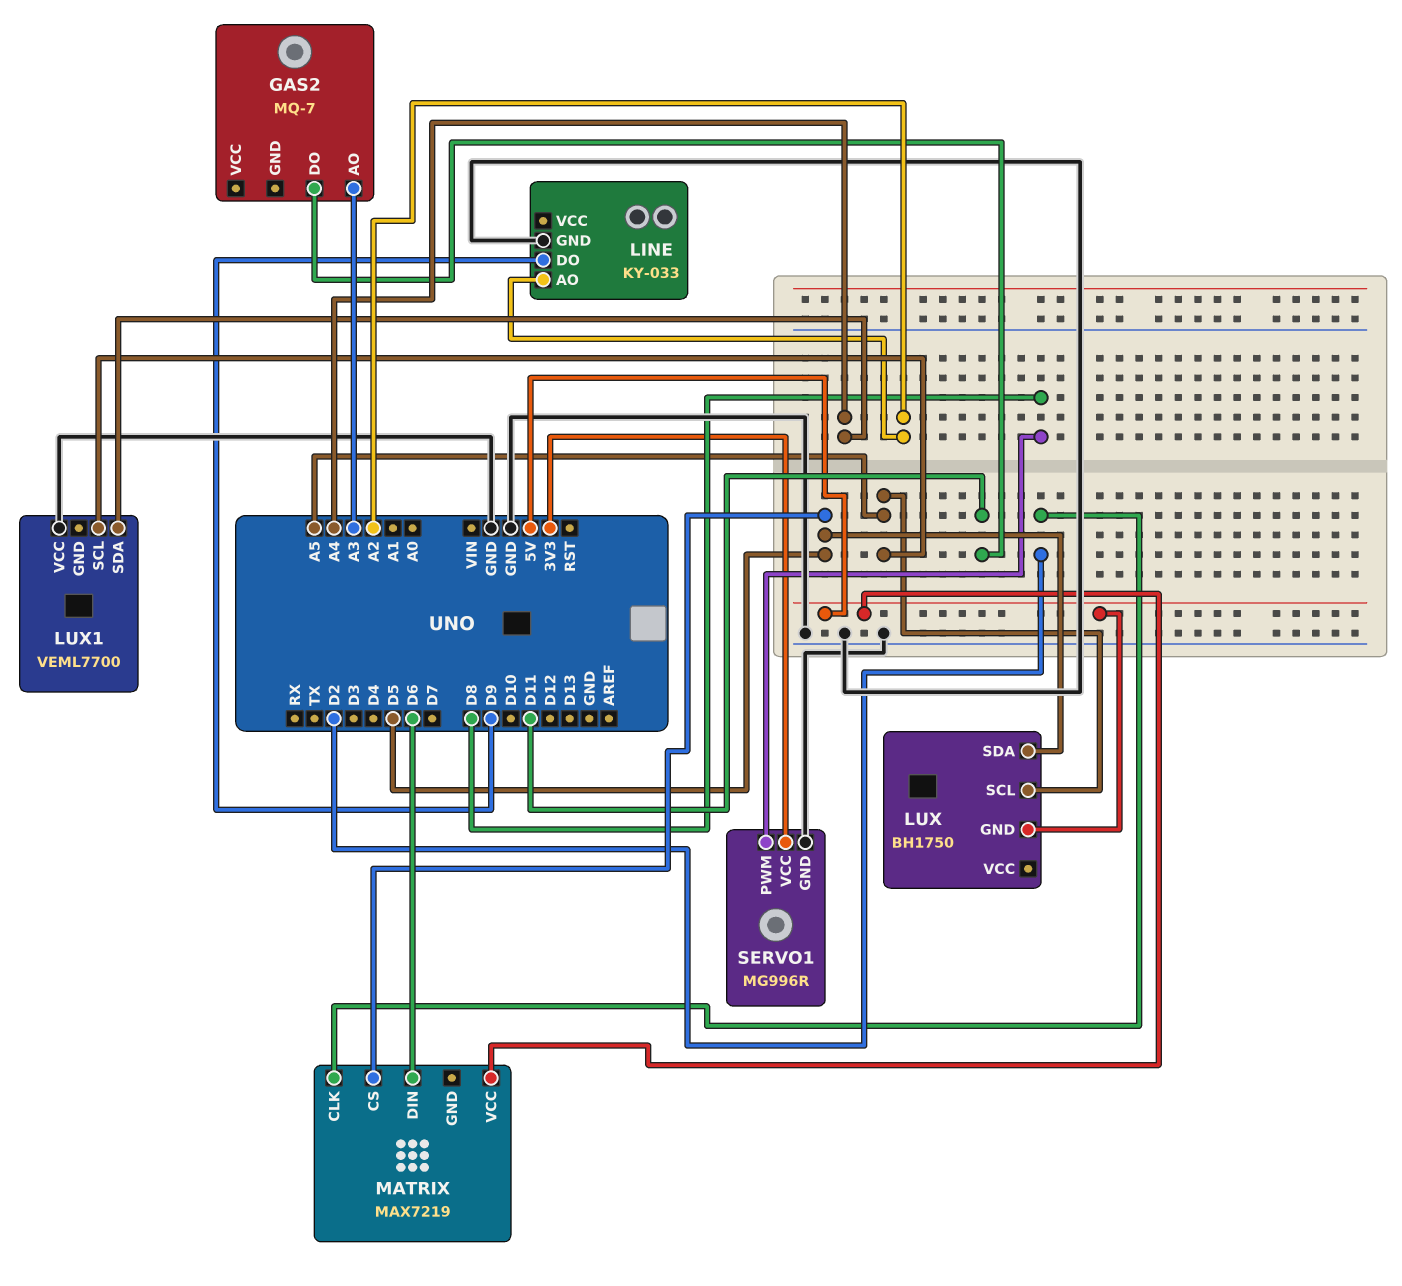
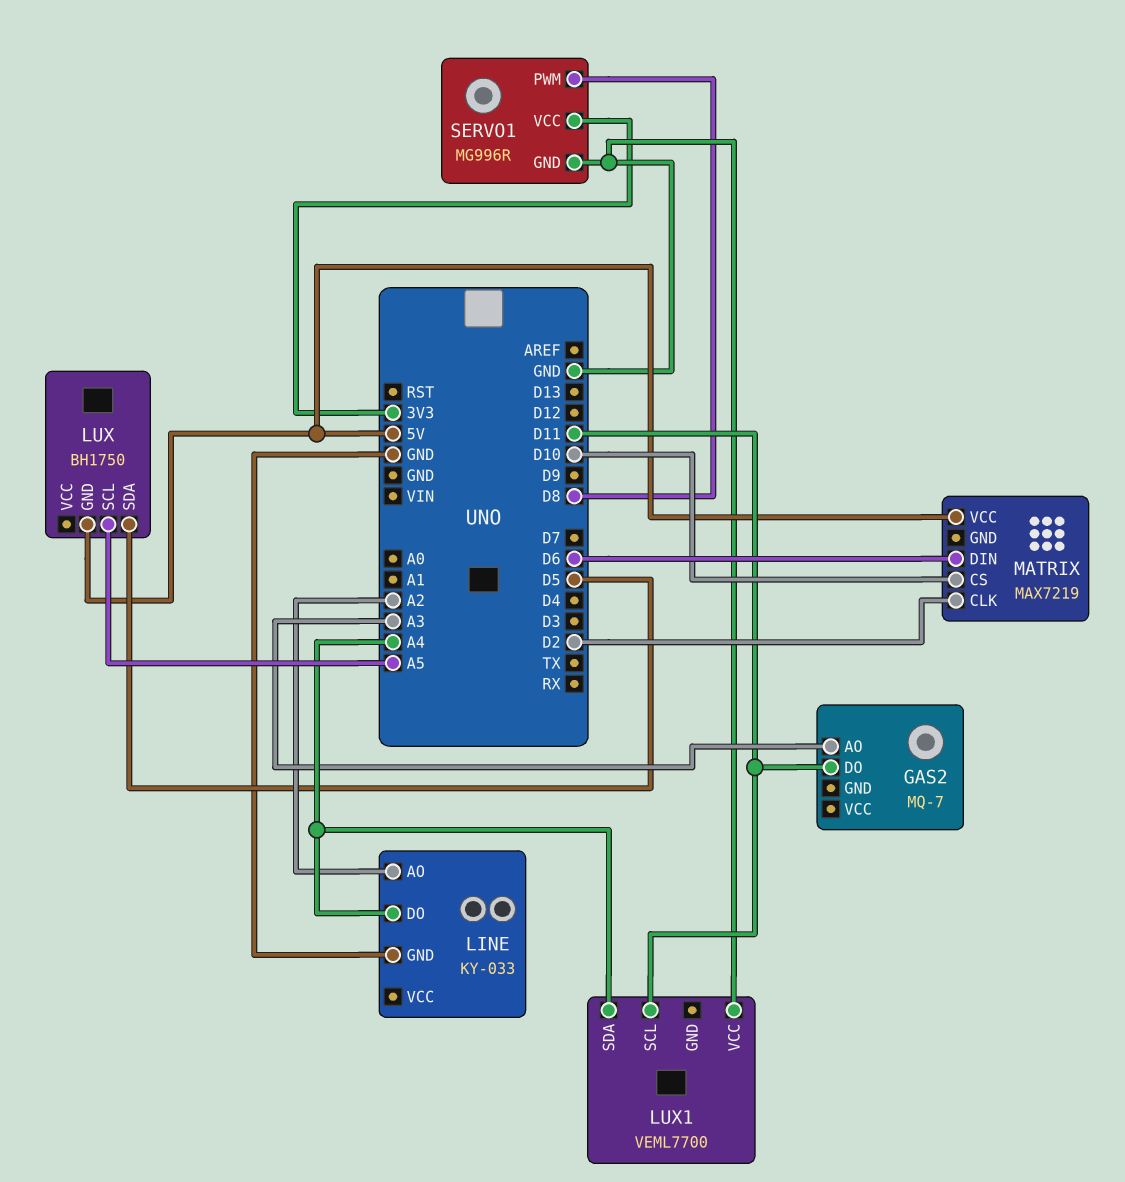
LINE pin DO: D9 -> A4
LUX1 pin SCL: A5 -> D11
MATRIX pin CS: D5 -> D10

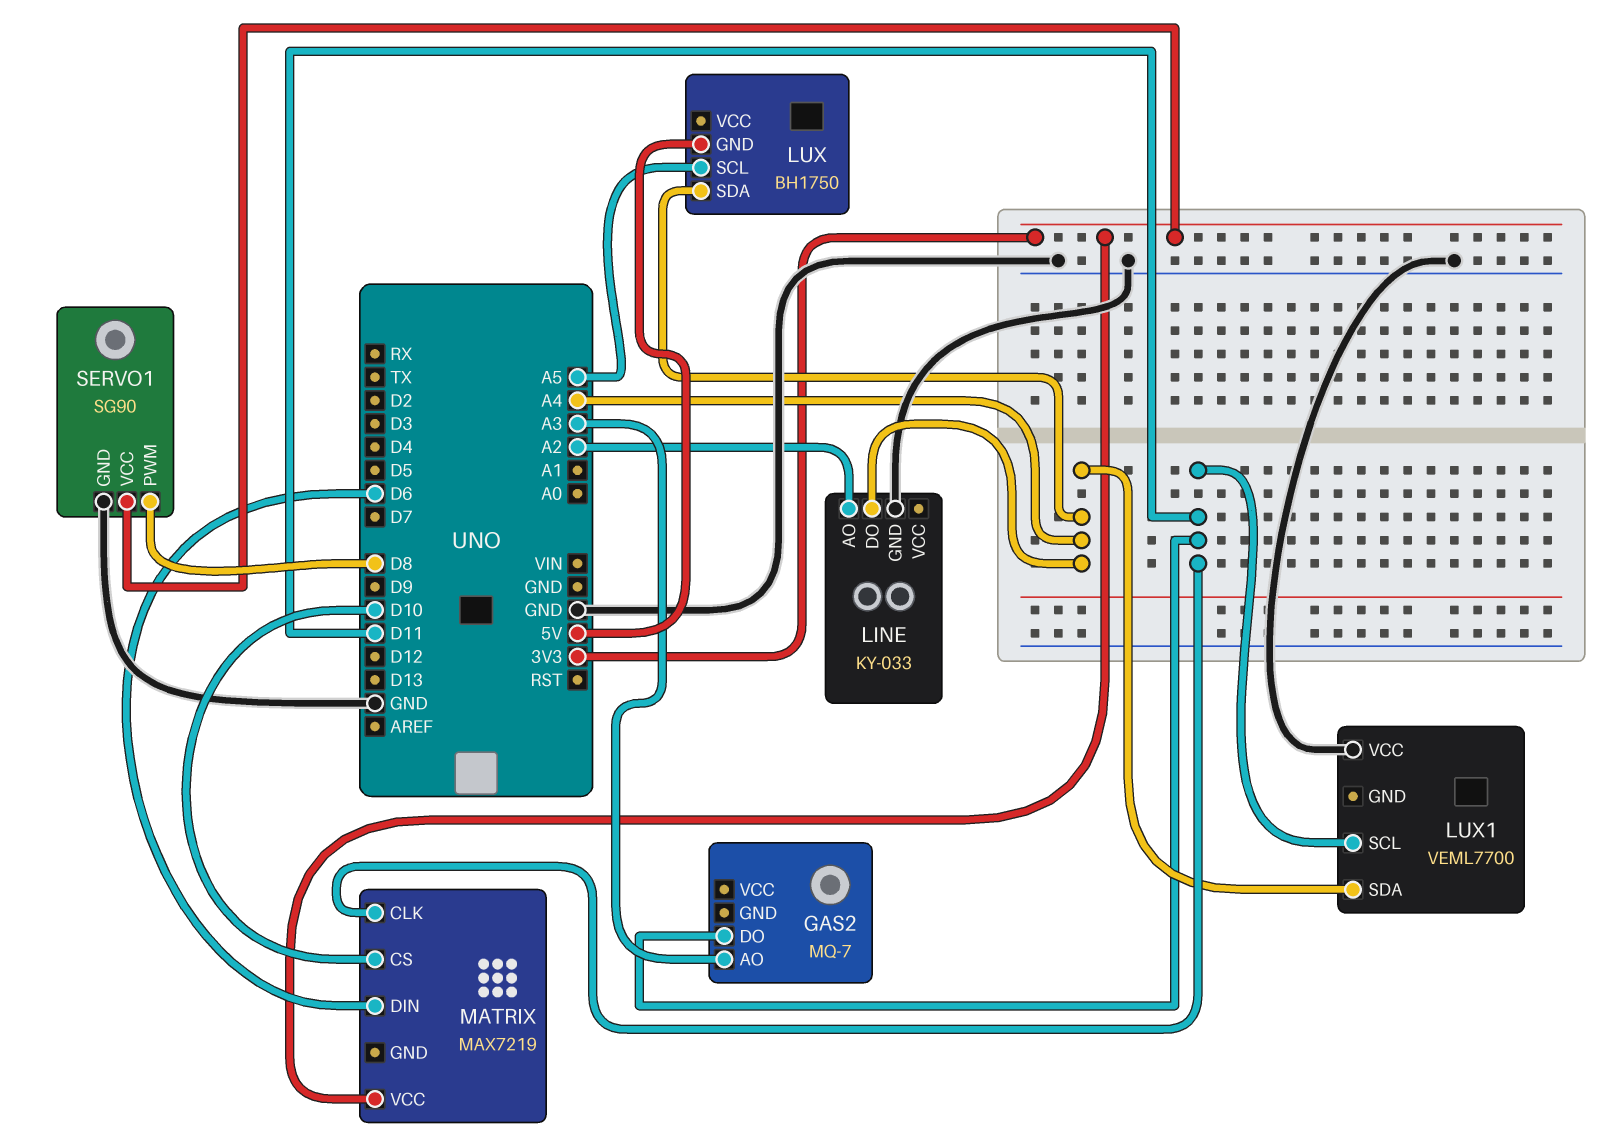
LUX pin SDA: D5 -> A4
MATRIX pin CLK: D2 -> D11
MATRIX pin VCC: 5V -> 3V3
SERVO1: MG996R -> SG90

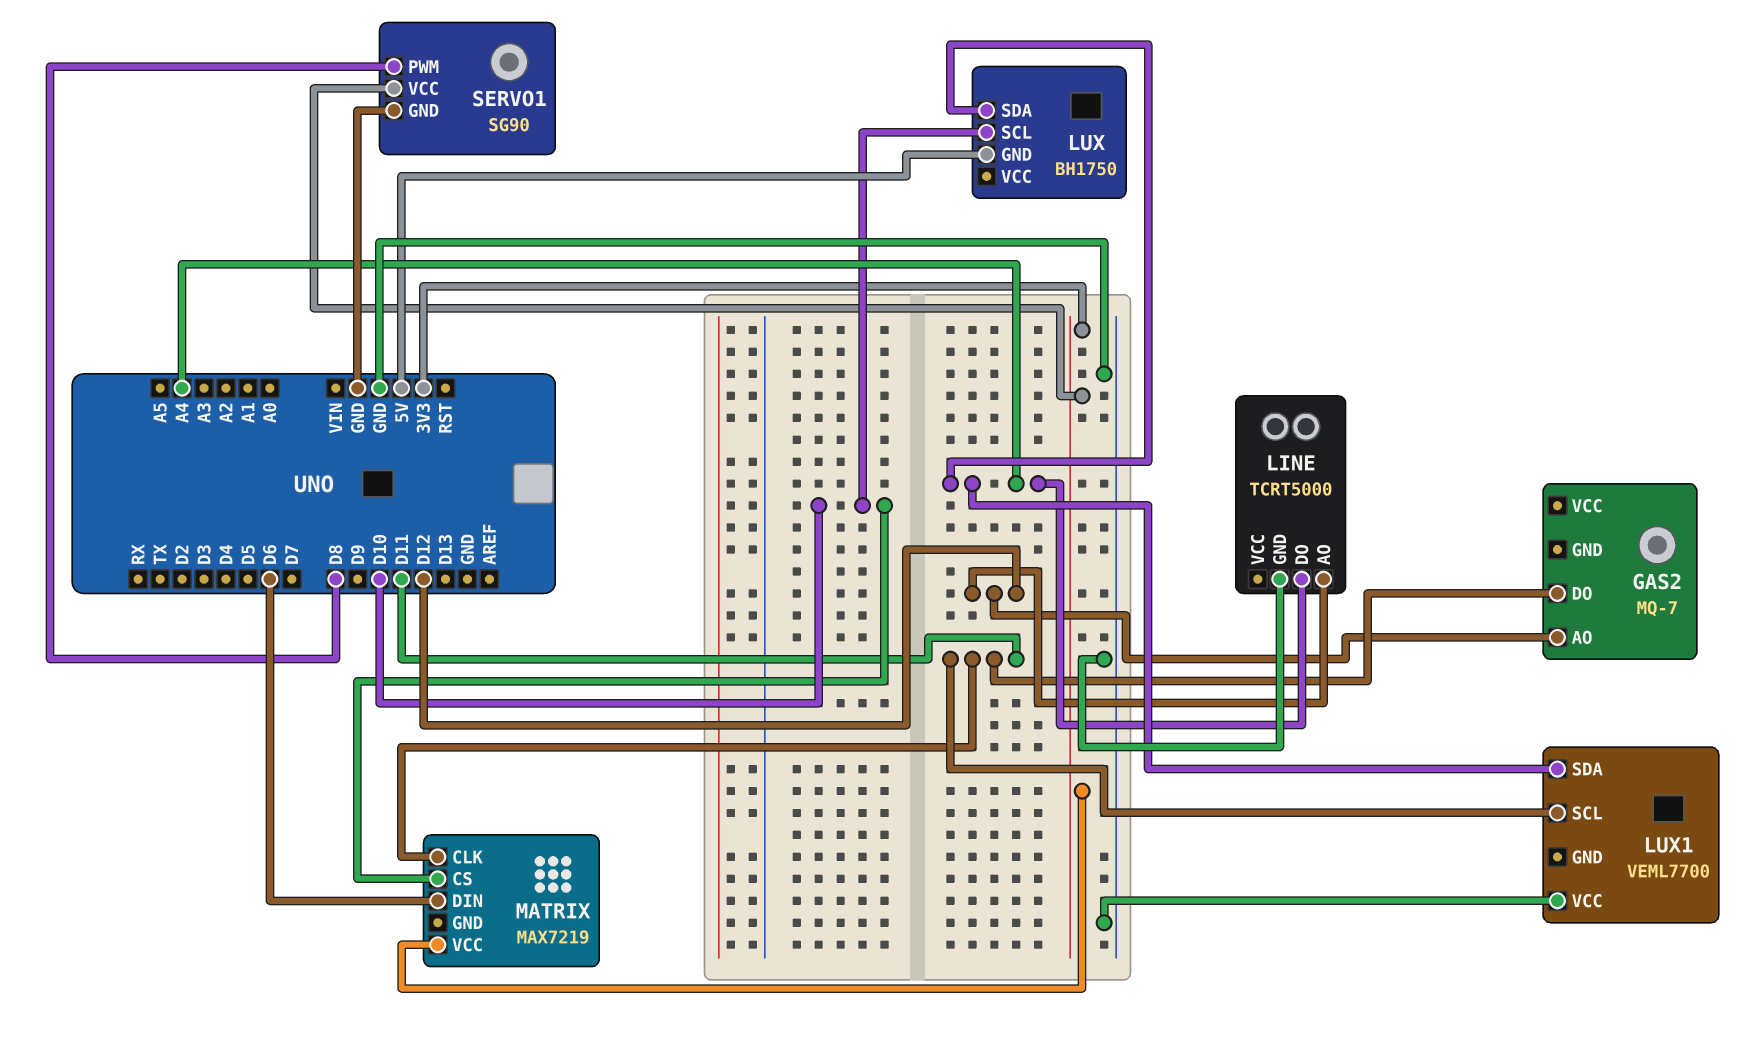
GAS2 pin AO: A3 -> D12
LINE: KY-033 -> TCRT5000
LINE pin AO: A2 -> D12
LUX pin SCL: A5 -> D10

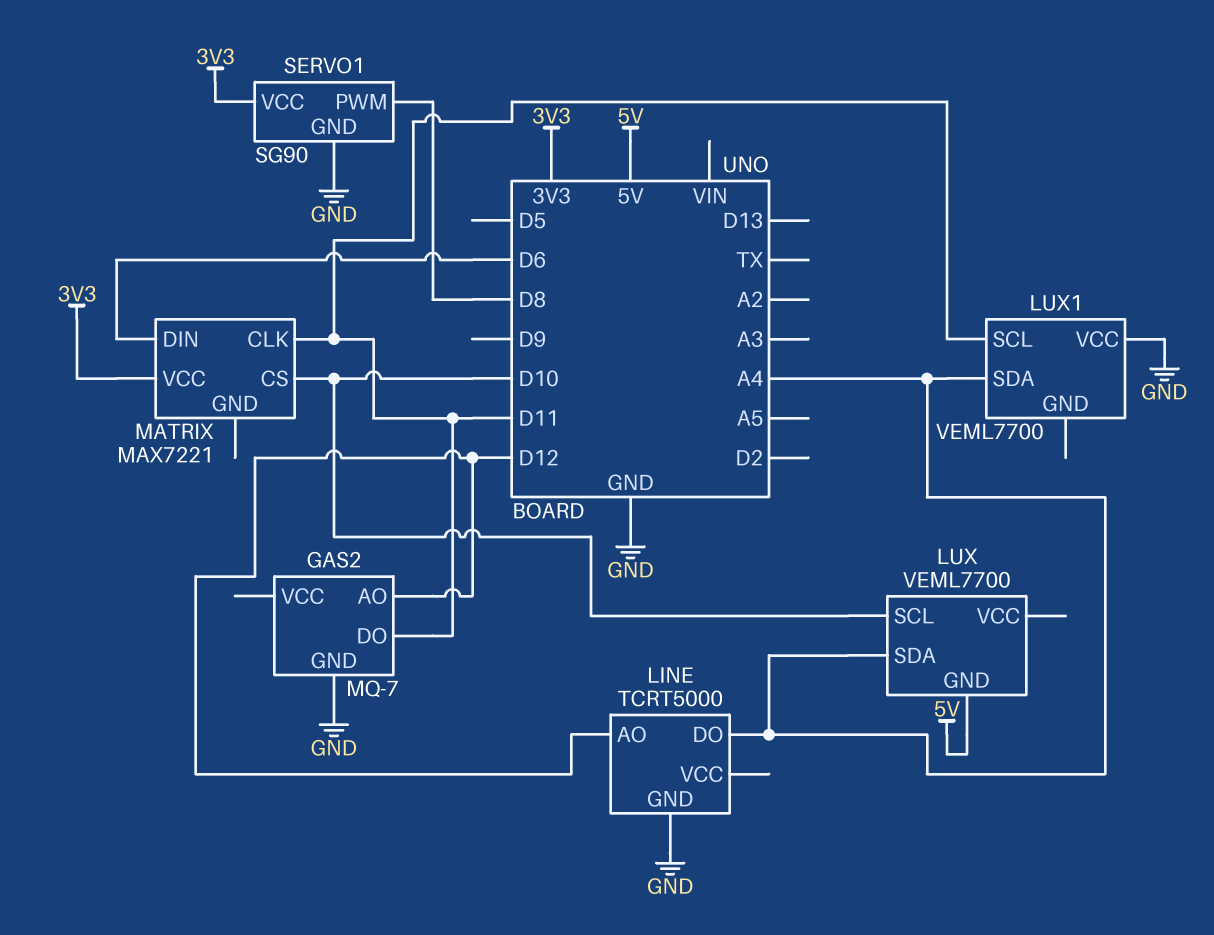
GAS2 pin GND: none -> GND
LUX: BH1750 -> VEML7700
MATRIX: MAX7219 -> MAX7221

